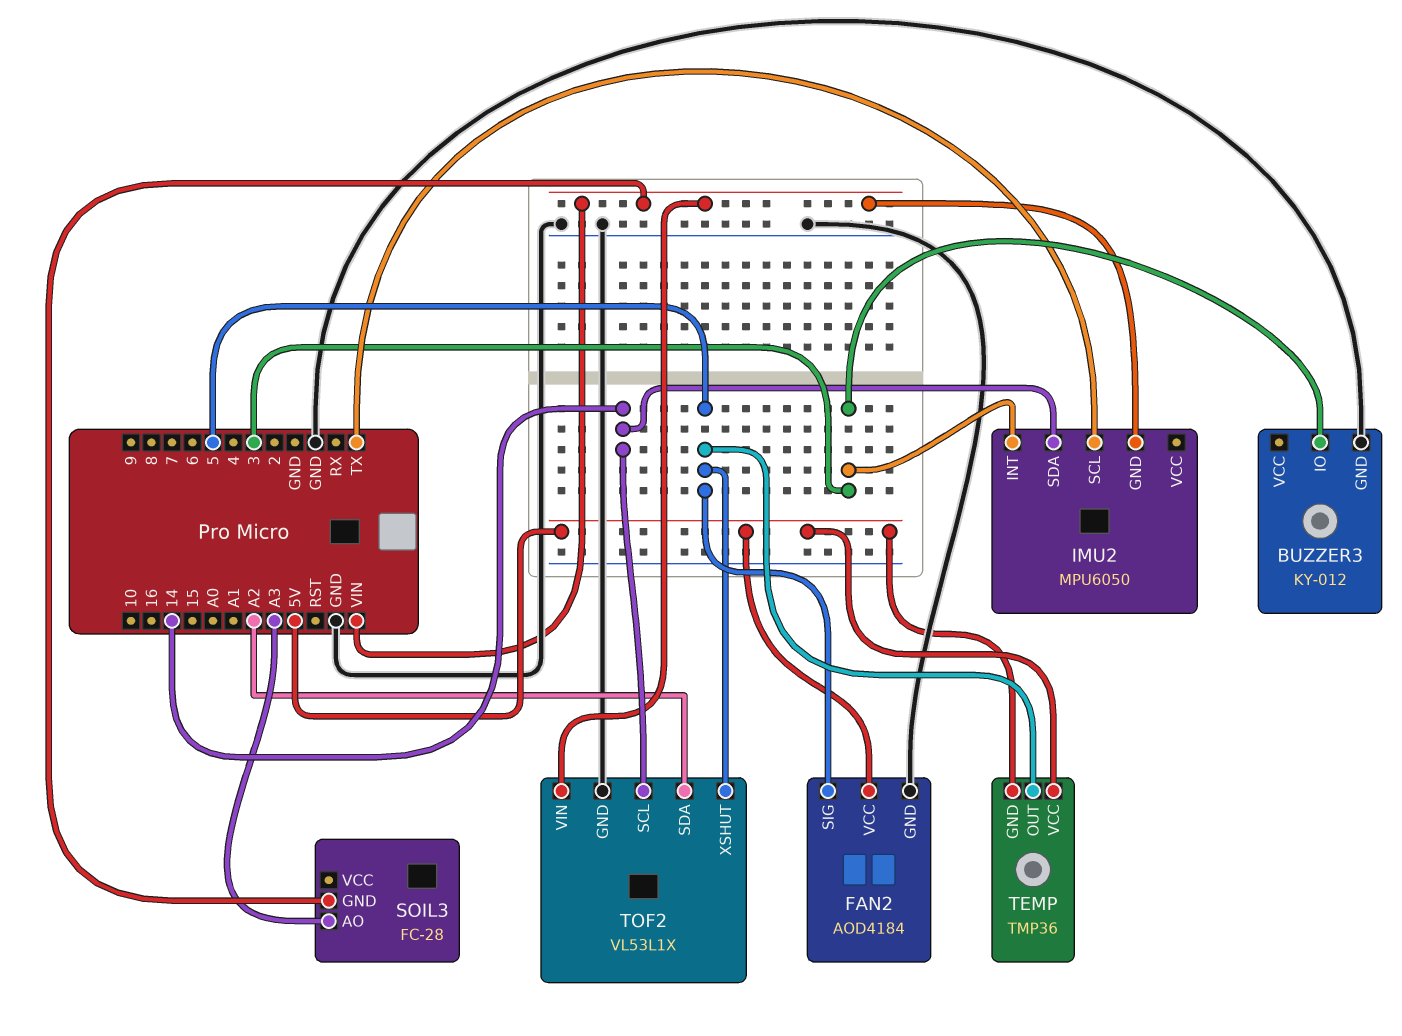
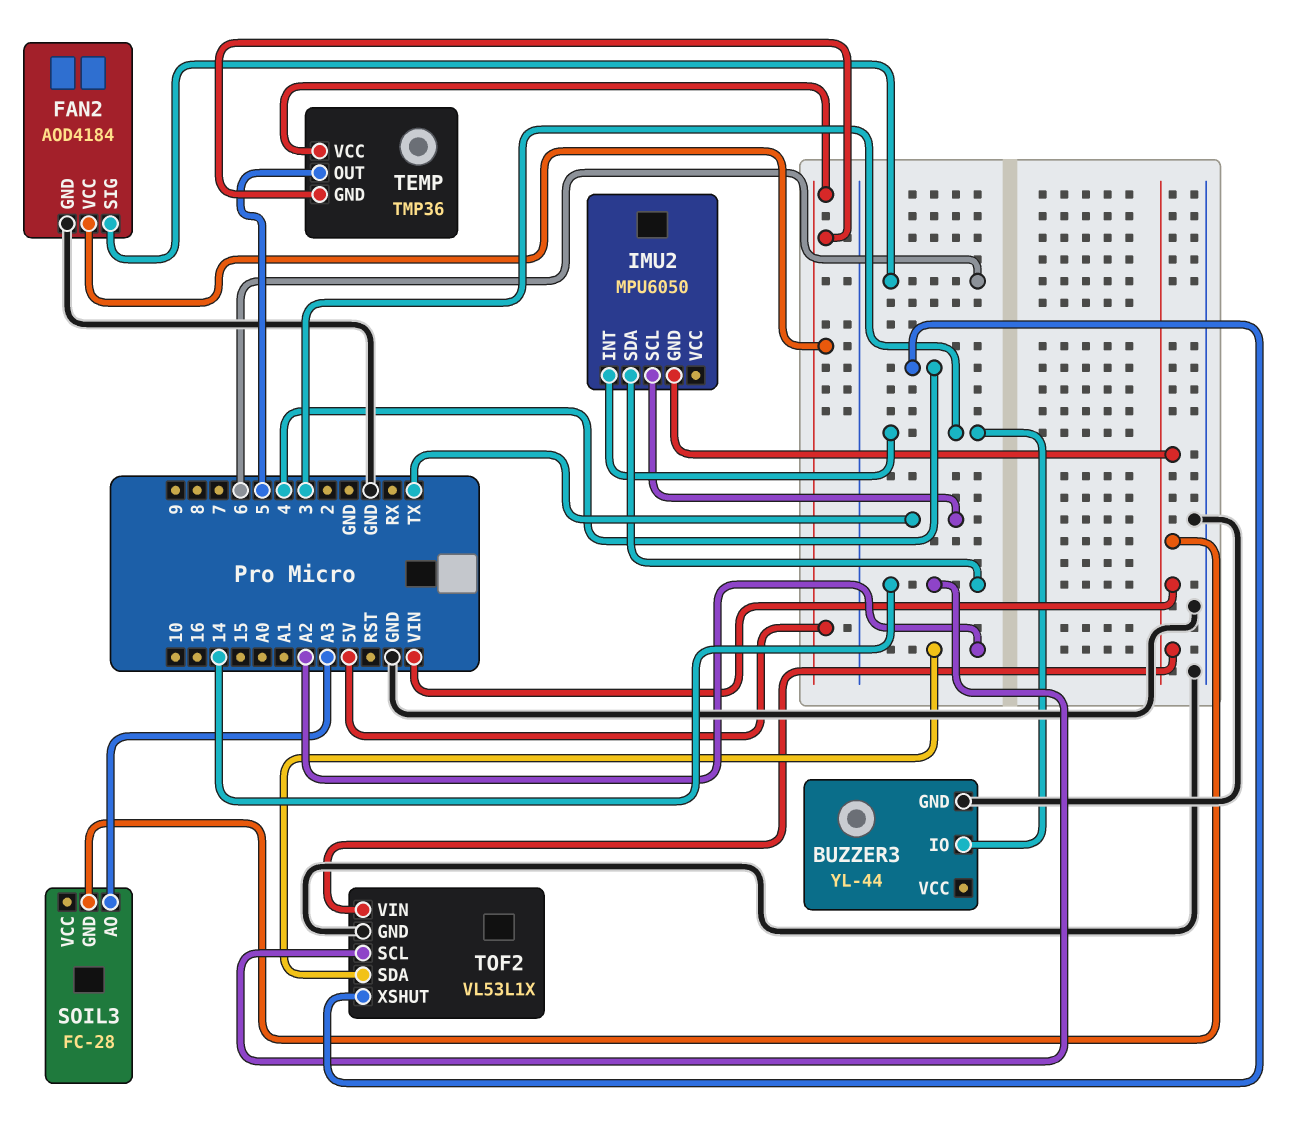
BUZZER3: KY-012 -> YL-44
FAN2 pin SIG: 5 -> 6
TOF2 pin XSHUT: 5 -> 4

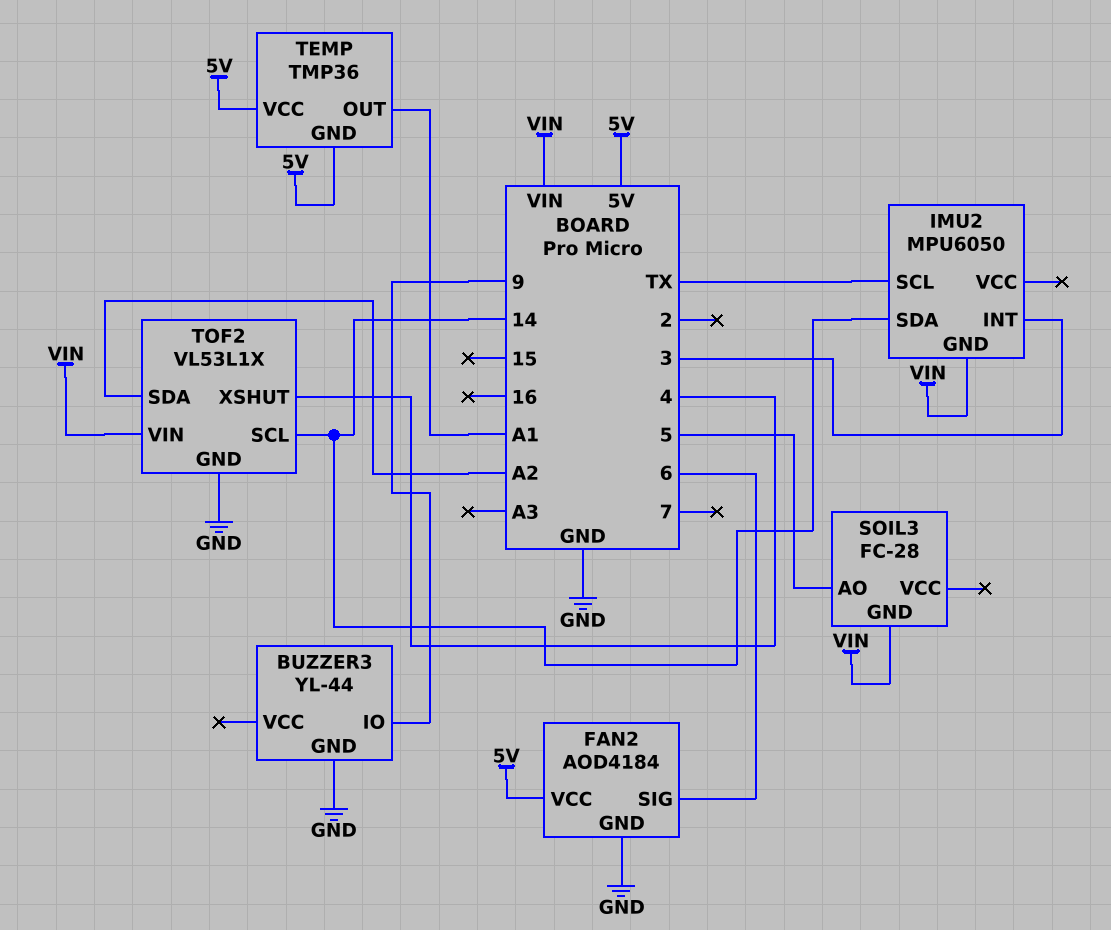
BUZZER3 pin IO: 3 -> 9
SOIL3 pin AO: A3 -> 5
TEMP pin OUT: 5 -> A1

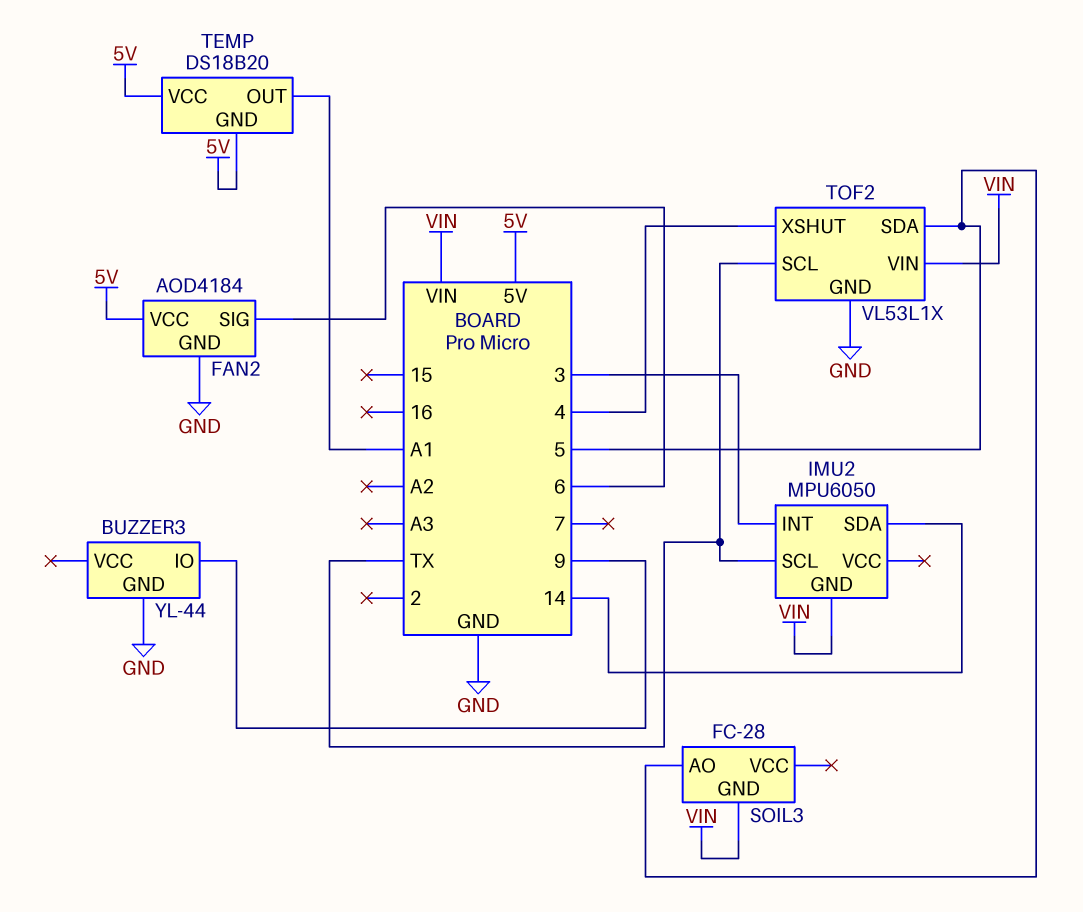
TEMP: TMP36 -> DS18B20
TOF2 pin SCL: 14 -> TX
TOF2 pin SDA: A2 -> 5

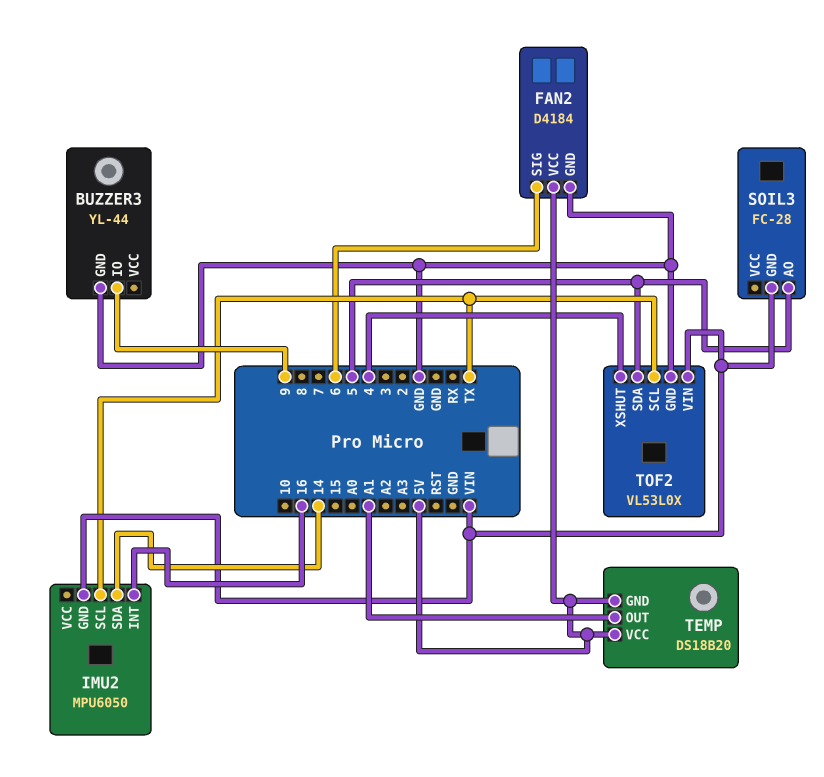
FAN2: AOD4184 -> D4184
IMU2 pin INT: 3 -> 16
TOF2: VL53L1X -> VL53L0X

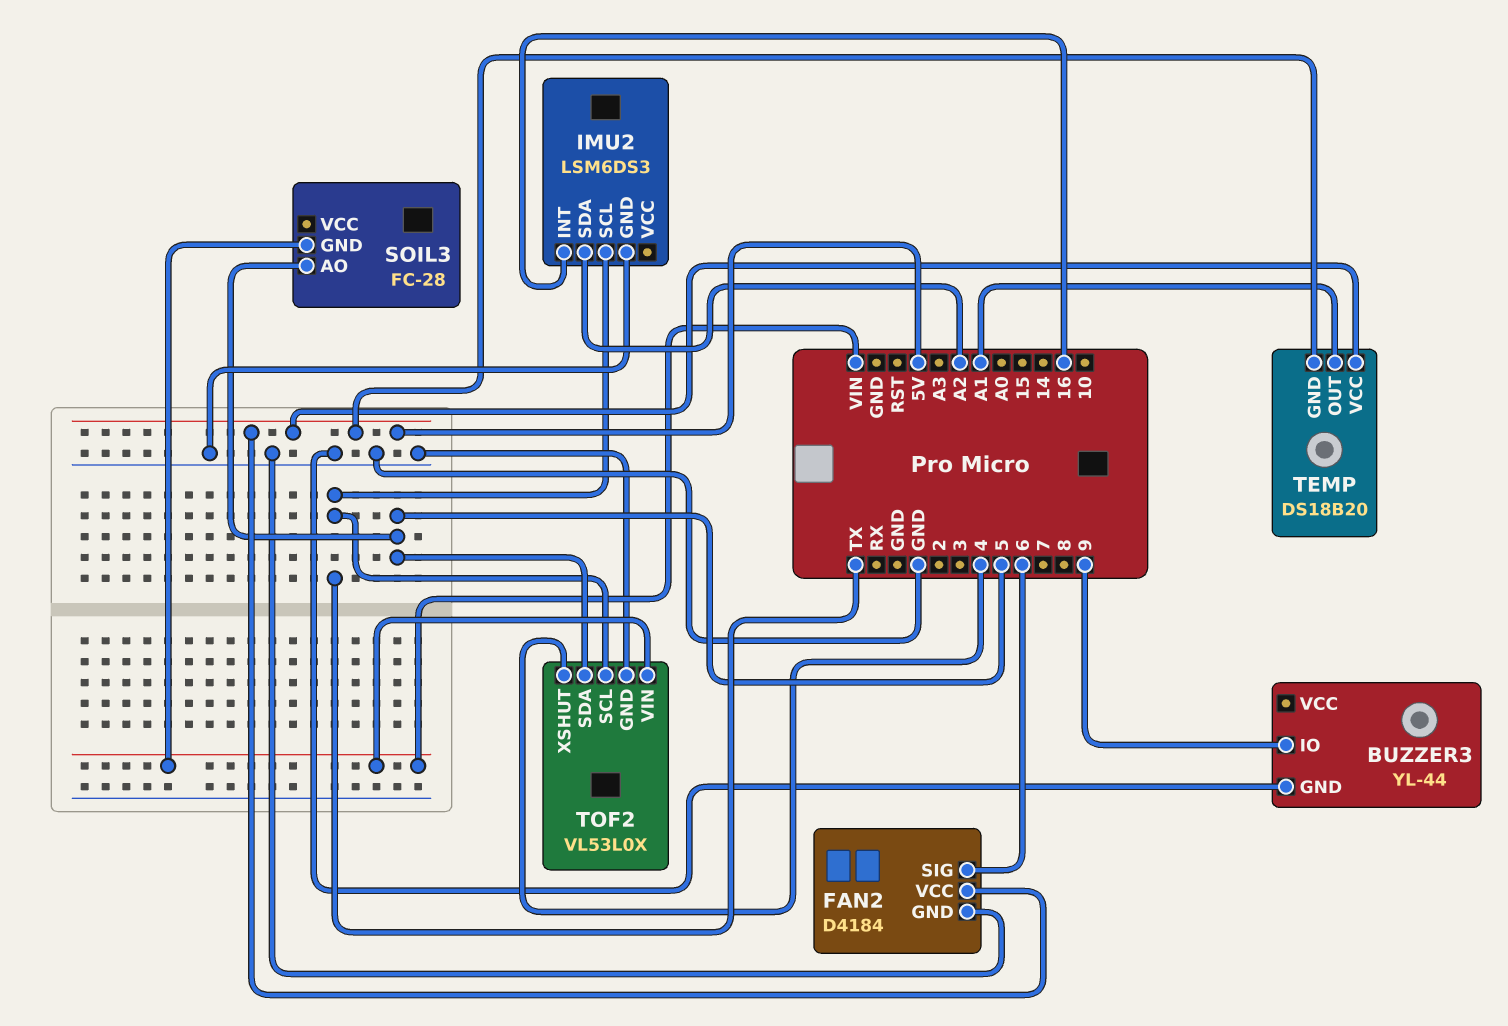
IMU2: MPU6050 -> LSM6DS3
IMU2 pin GND: VIN -> GND
IMU2 pin SDA: 14 -> A2

